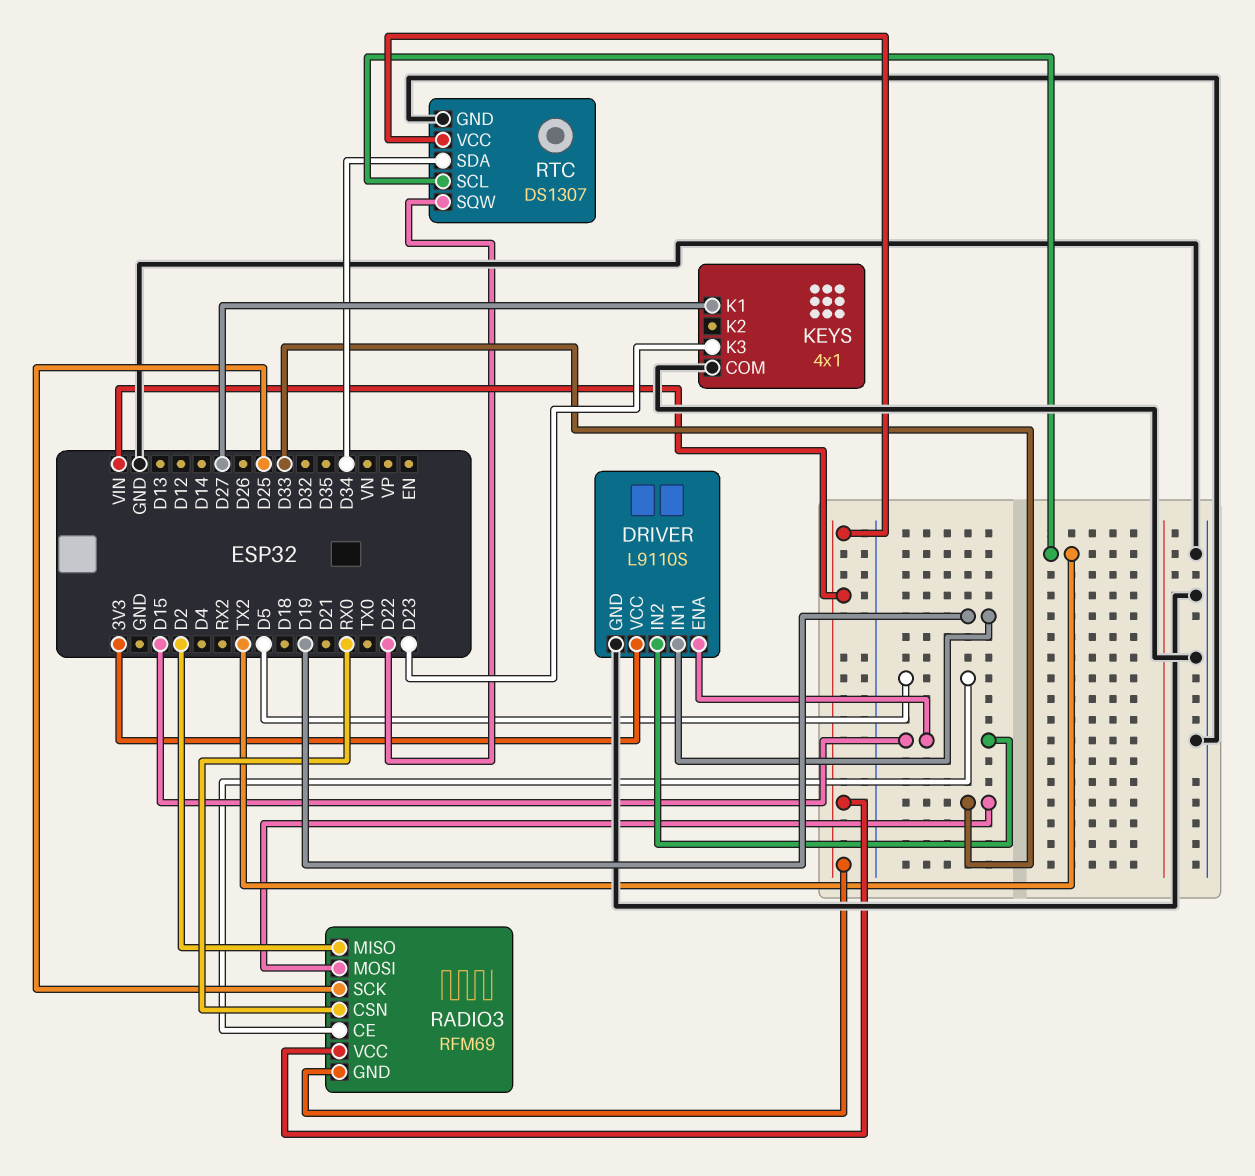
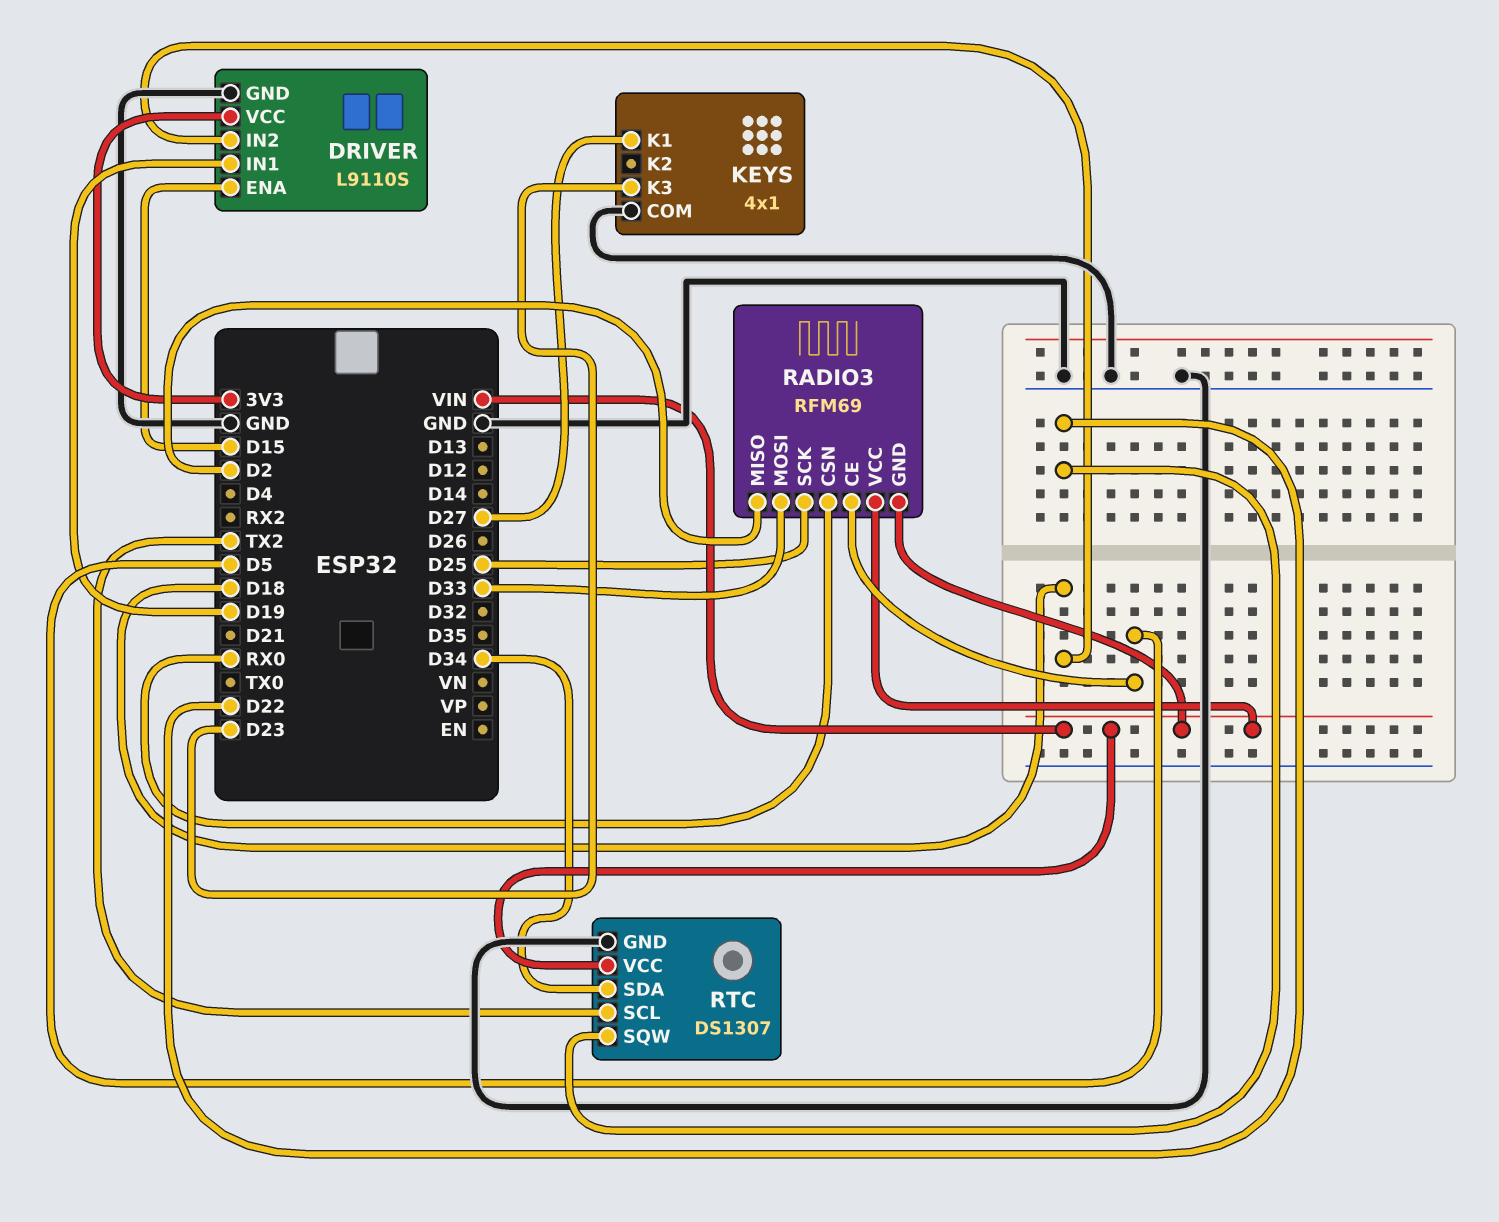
DRIVER pin IN2: D15 -> D18

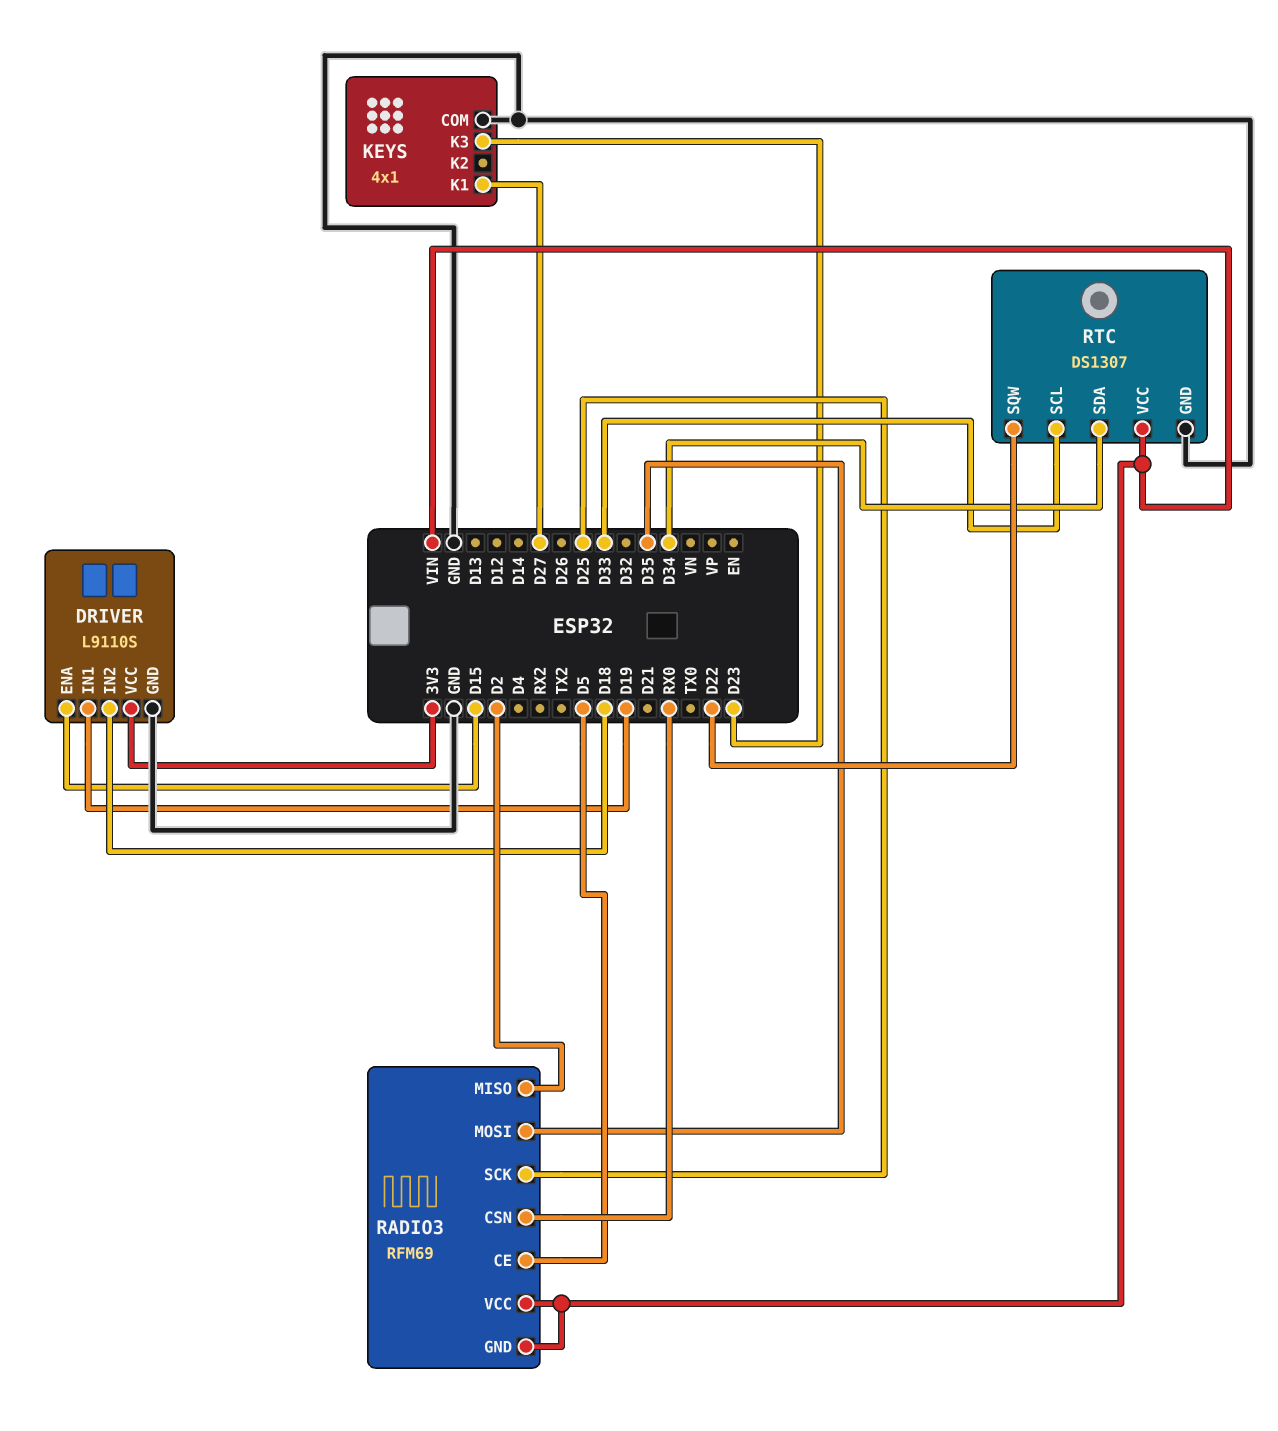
RADIO3 pin MOSI: D33 -> D35
RTC pin SCL: TX2 -> D33

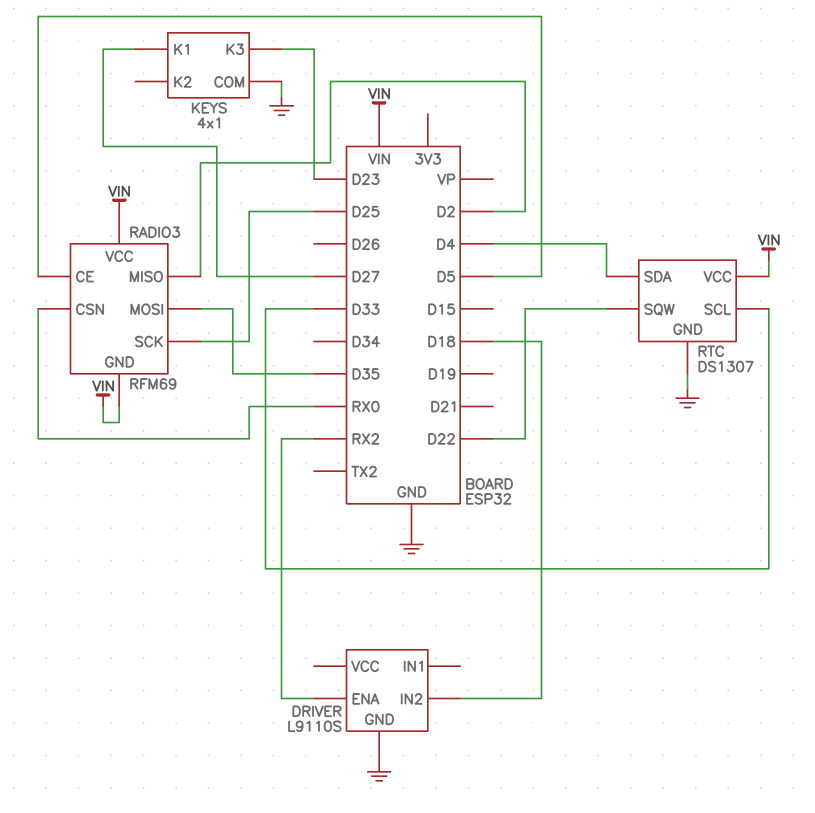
DRIVER pin ENA: D15 -> RX2
DRIVER pin IN1: D19 -> none
DRIVER pin VCC: 3V3 -> none
RTC pin SDA: D34 -> D4

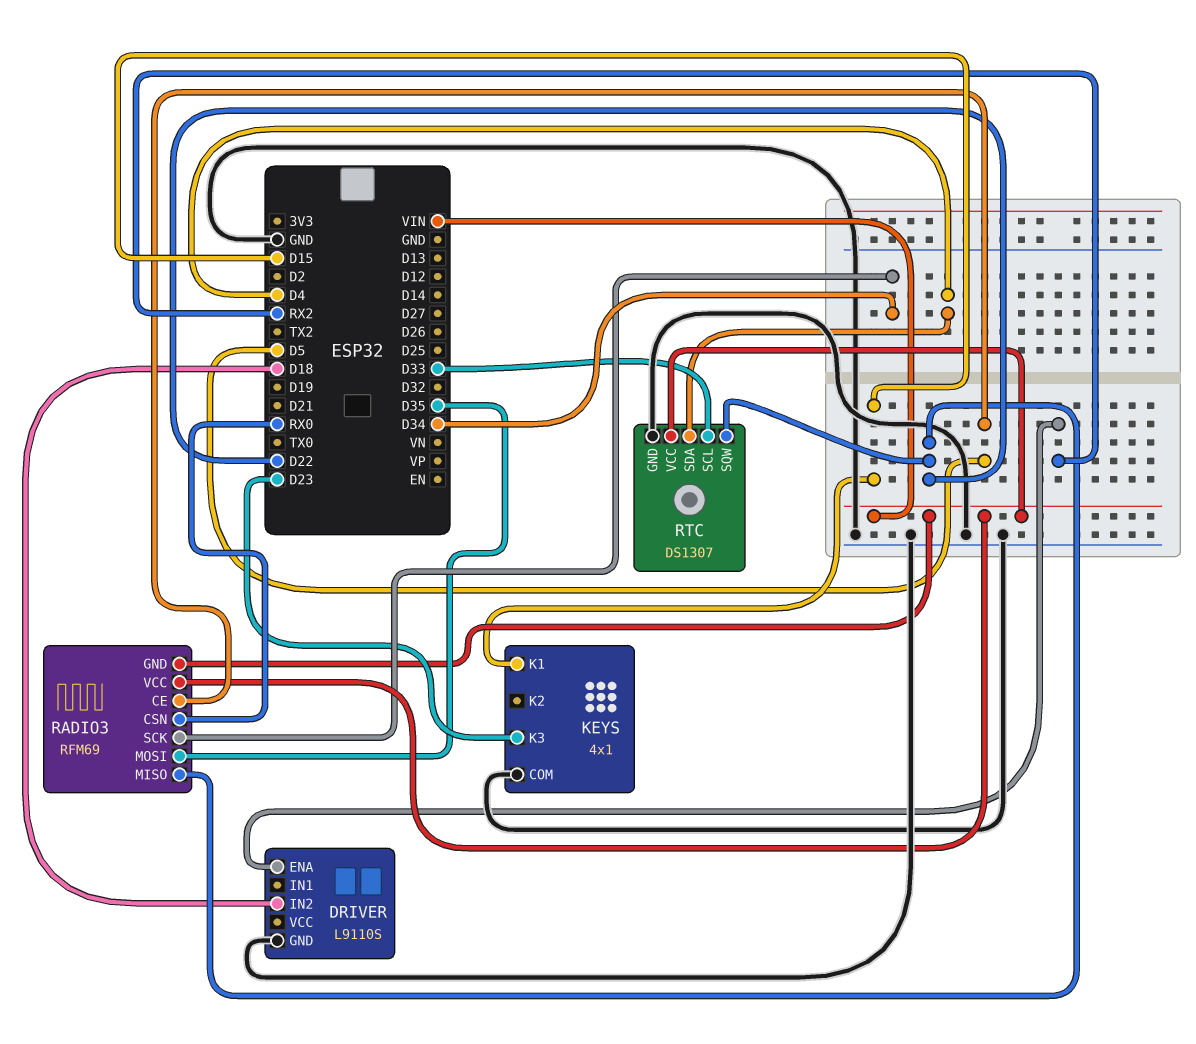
KEYS pin K1: D27 -> D15
RADIO3 pin MISO: D2 -> D22
RADIO3 pin SCK: D25 -> D34

